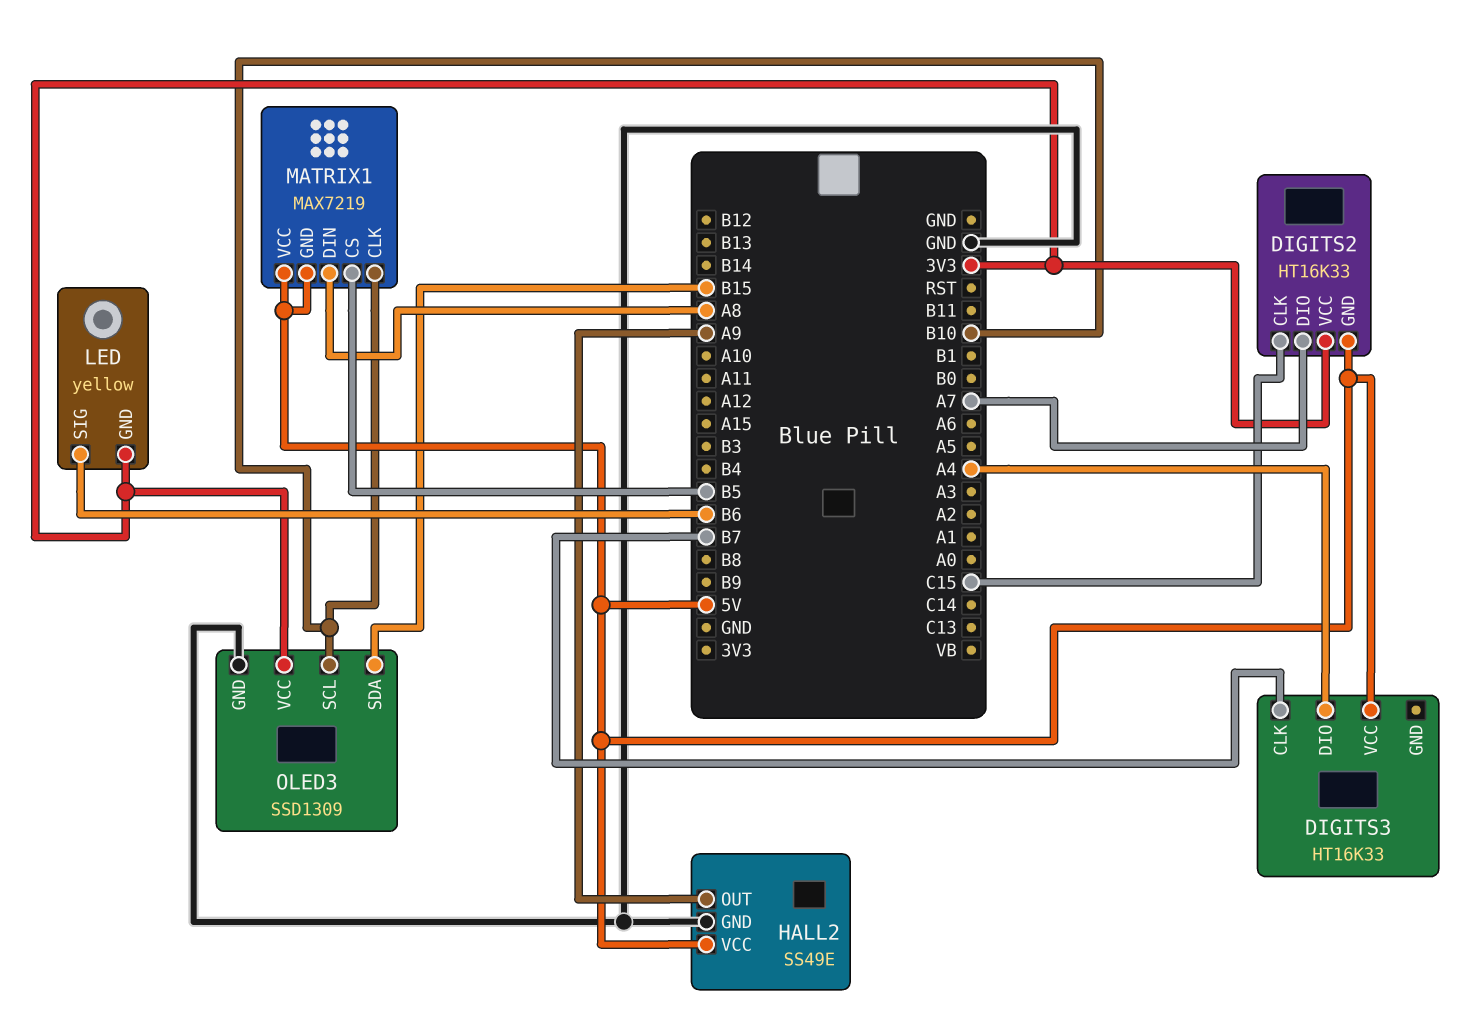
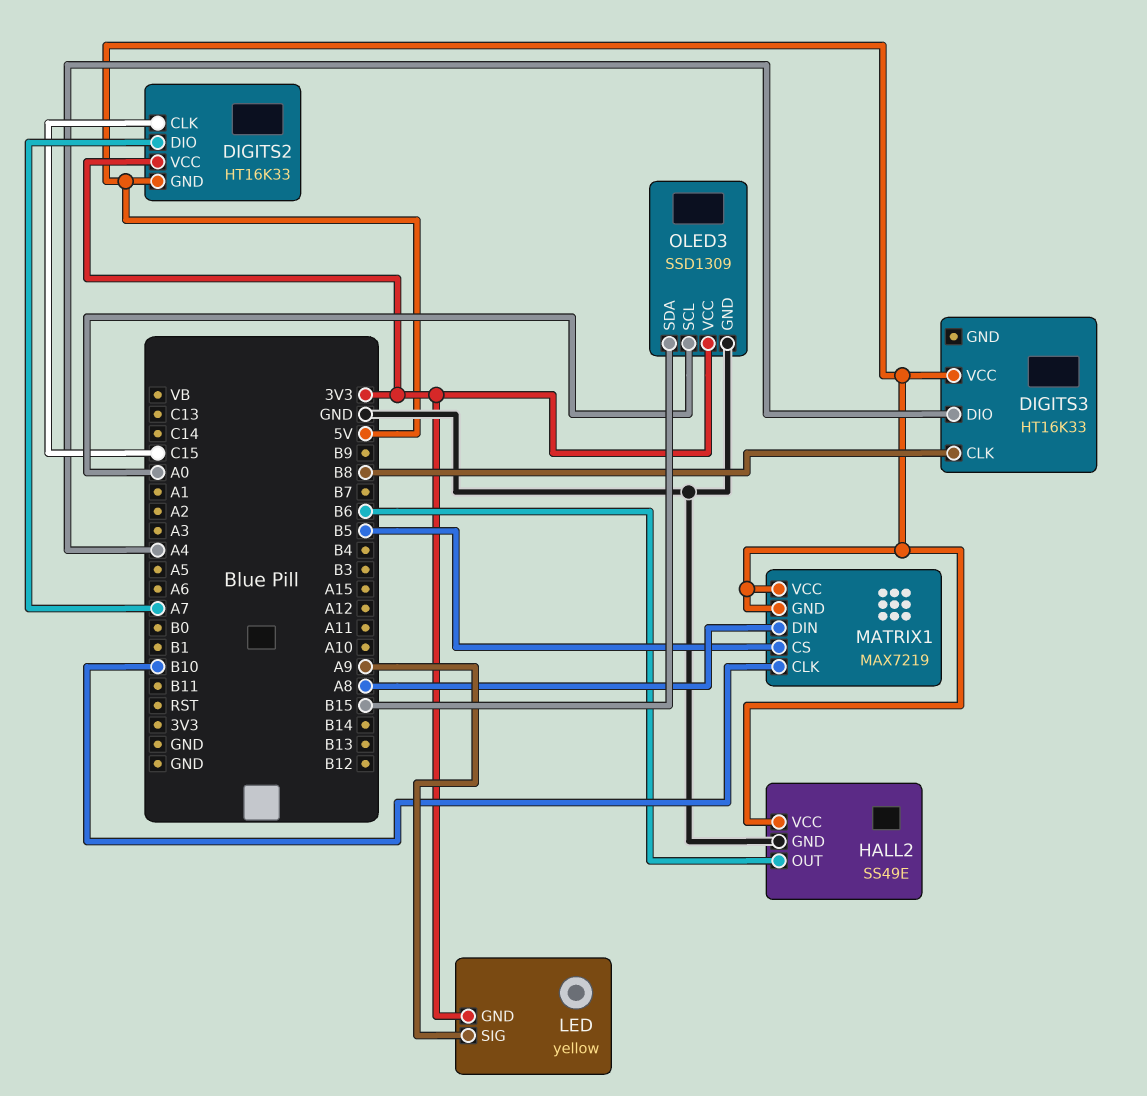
DIGITS3 pin CLK: B7 -> B8
HALL2 pin OUT: A9 -> B6
LED pin SIG: B6 -> A9
OLED3 pin SCL: B10 -> A0

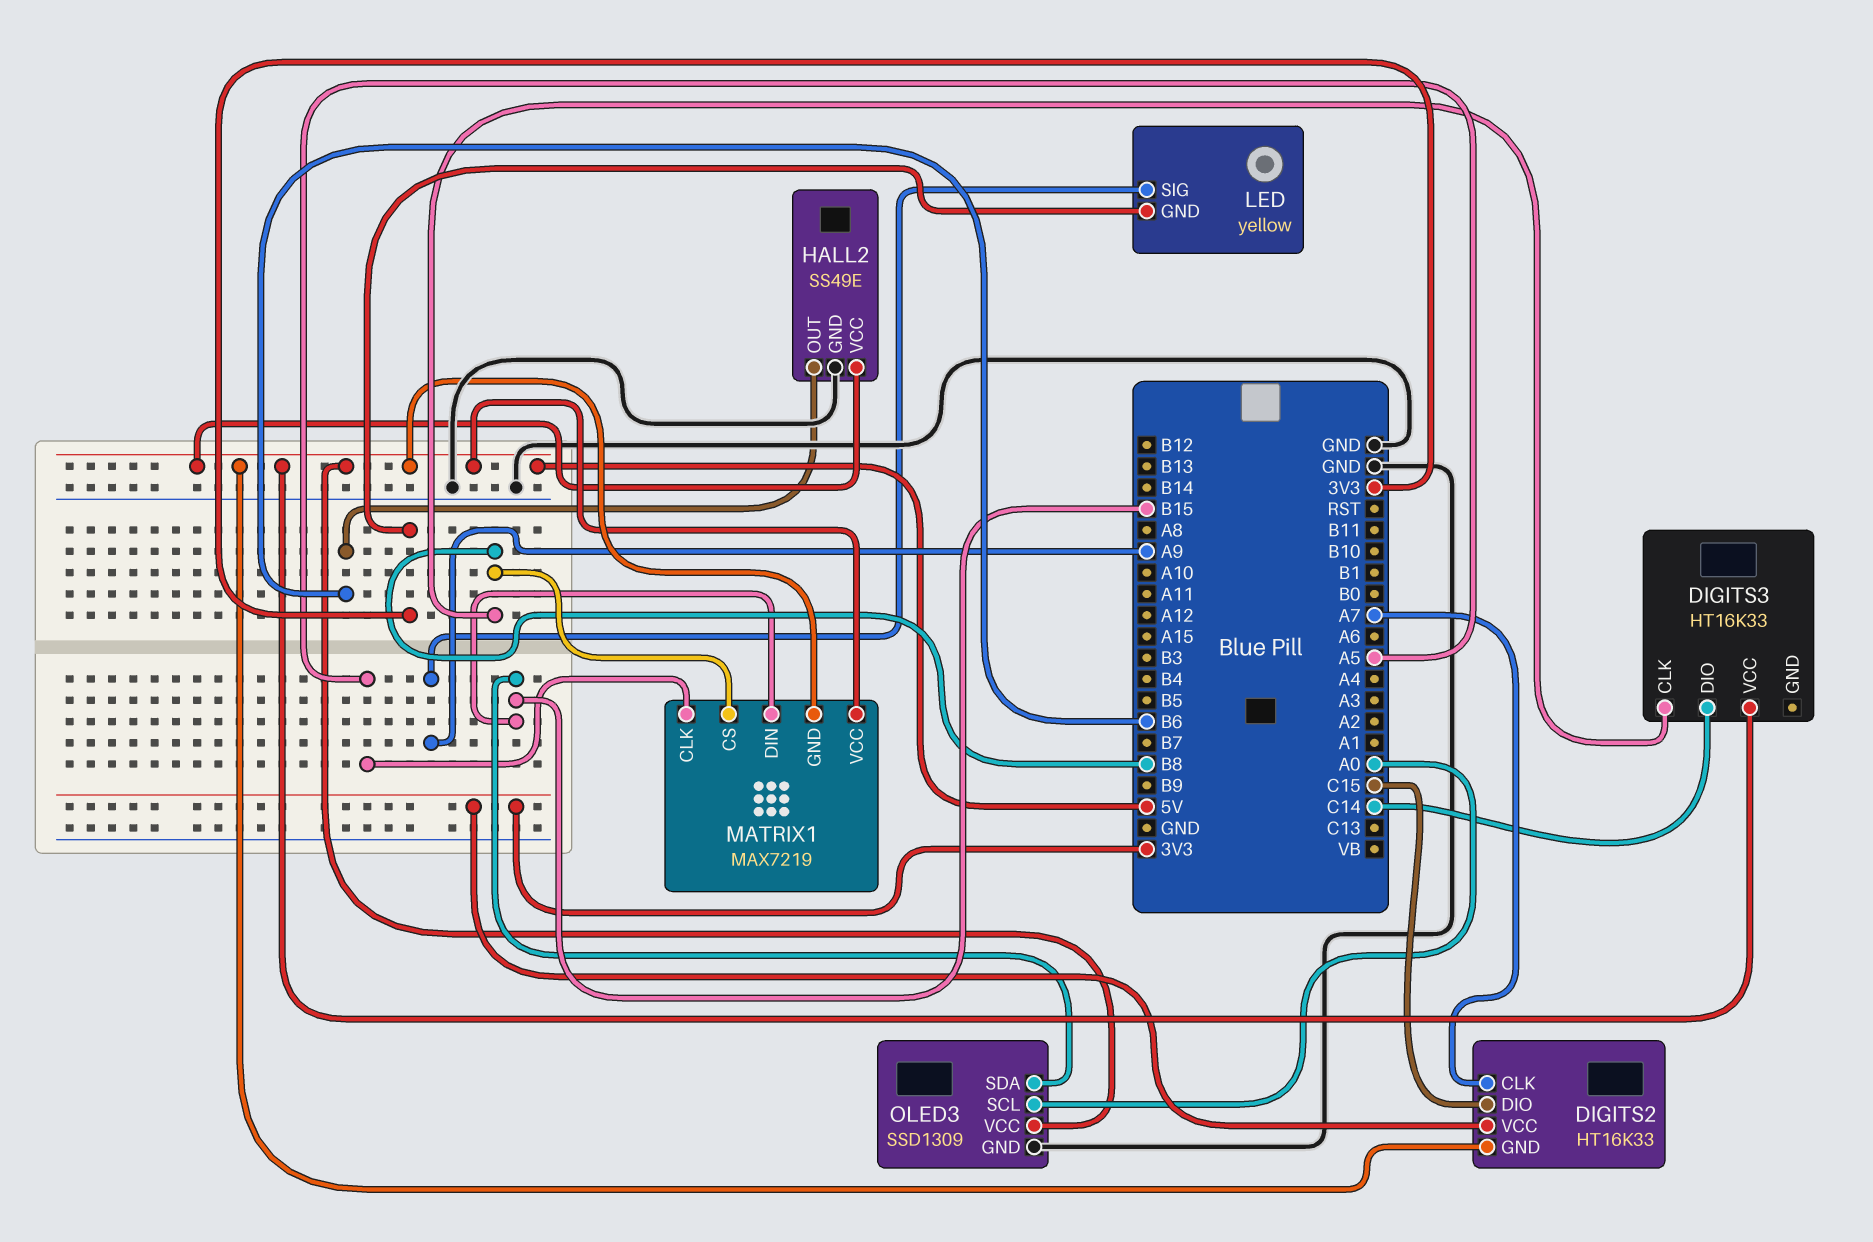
DIGITS2 pin CLK: C15 -> A7
DIGITS2 pin DIO: A7 -> C15
DIGITS3 pin DIO: A4 -> C14
MATRIX1 pin CLK: B10 -> A5
MATRIX1 pin CS: B5 -> B8
MATRIX1 pin DIN: A8 -> B15
OLED3 pin VCC: 3V3 -> 5V

